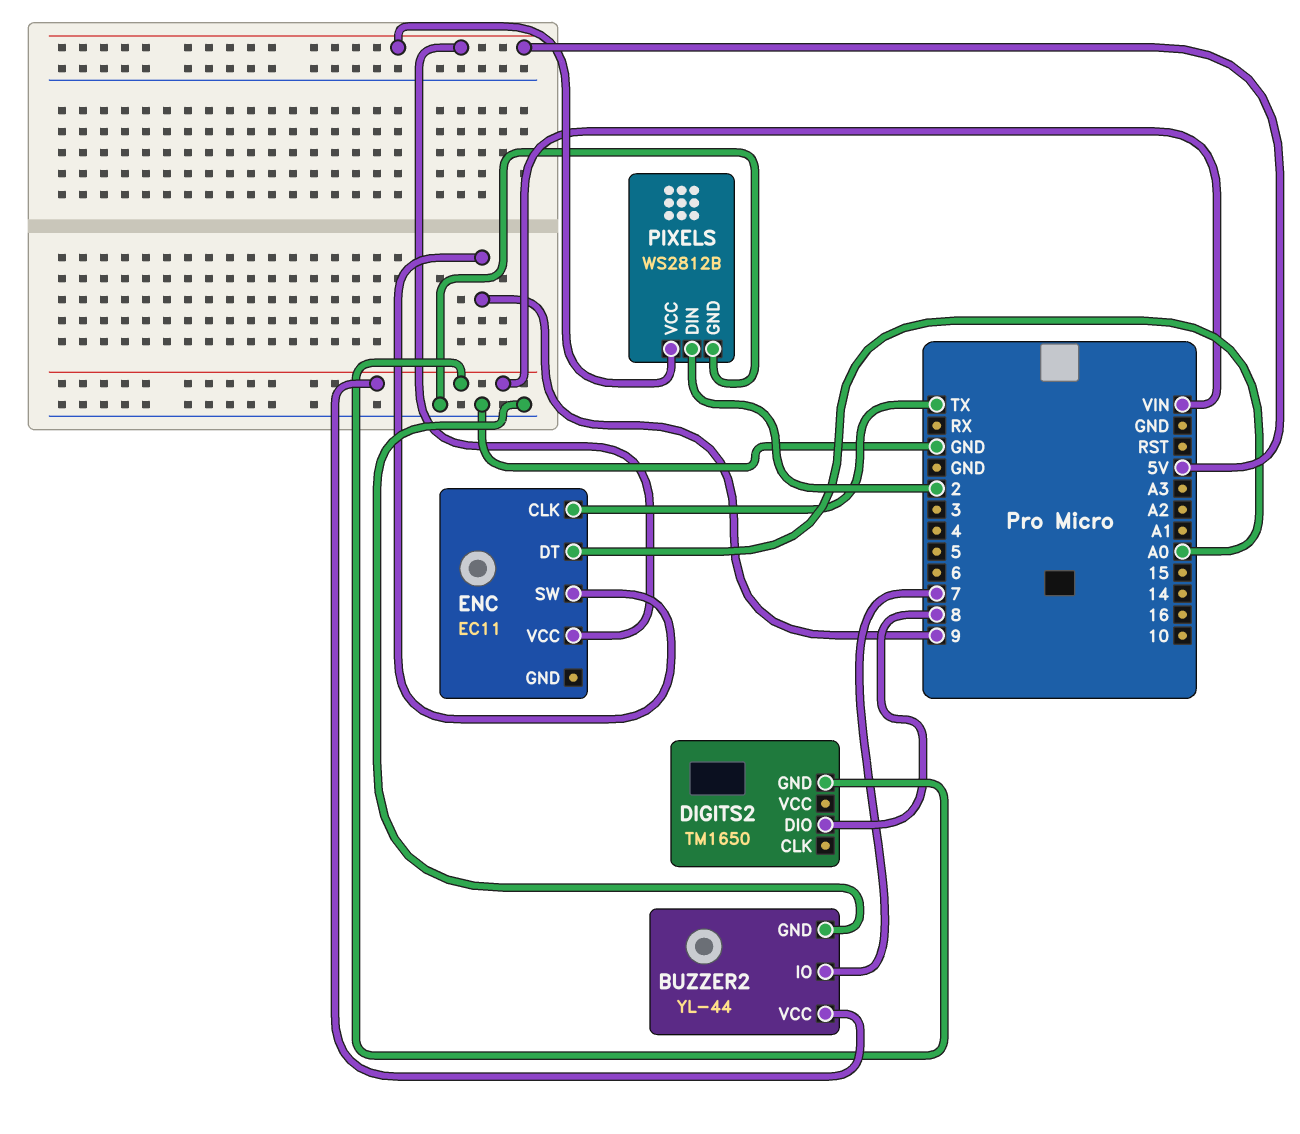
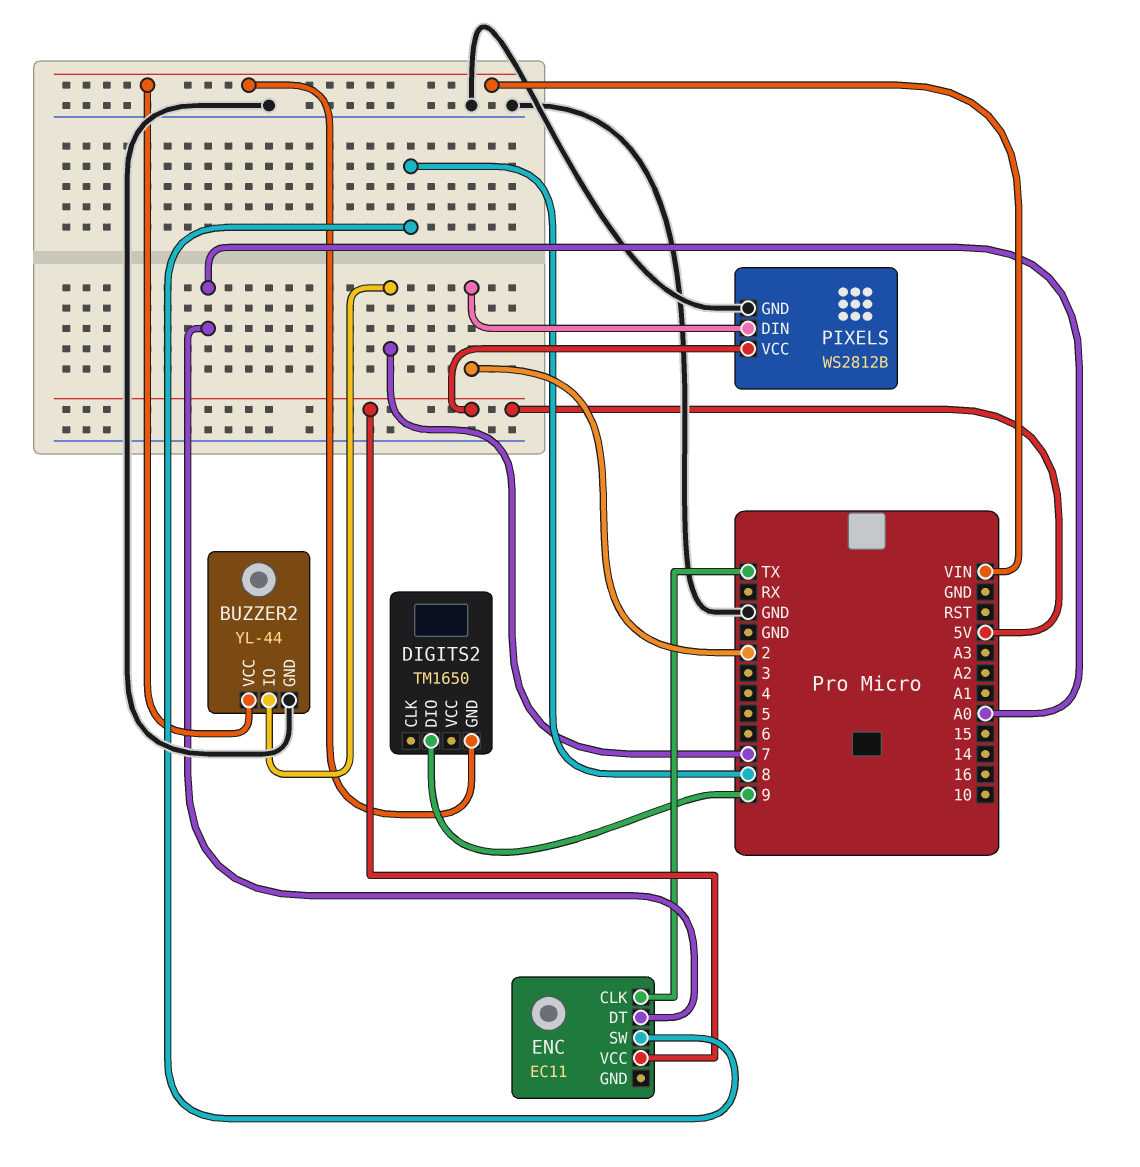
DIGITS2 pin DIO: 8 -> 9
ENC pin SW: 9 -> 8

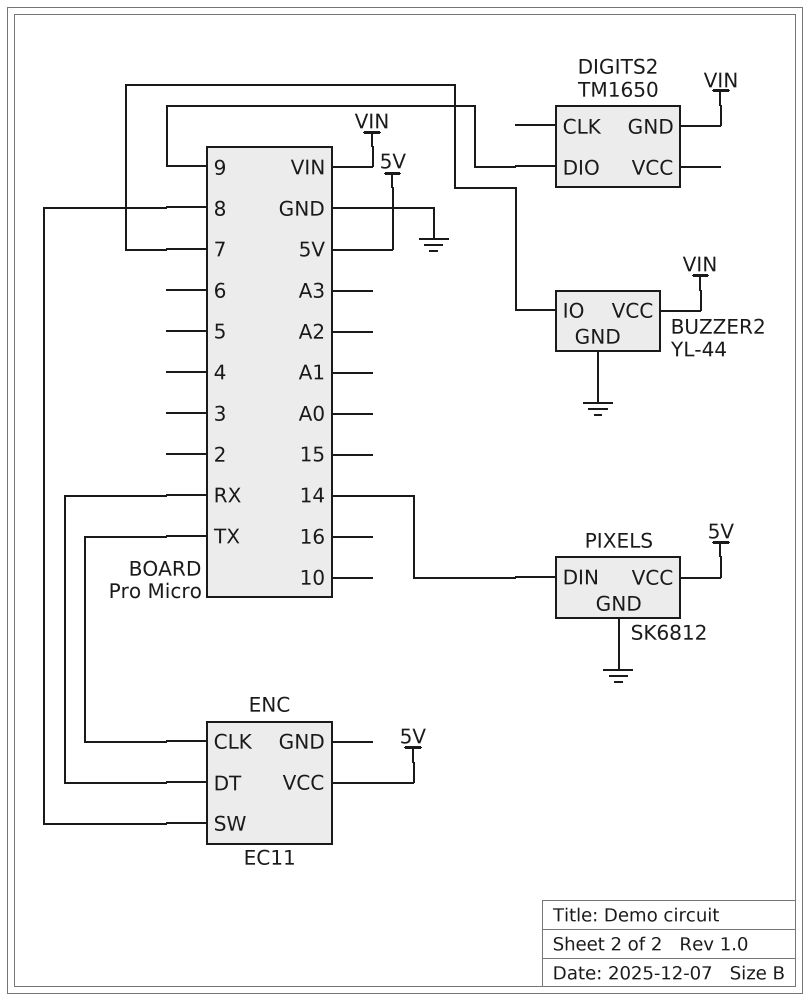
ENC pin DT: A0 -> RX
PIXELS: WS2812B -> SK6812
PIXELS pin DIN: 2 -> 14

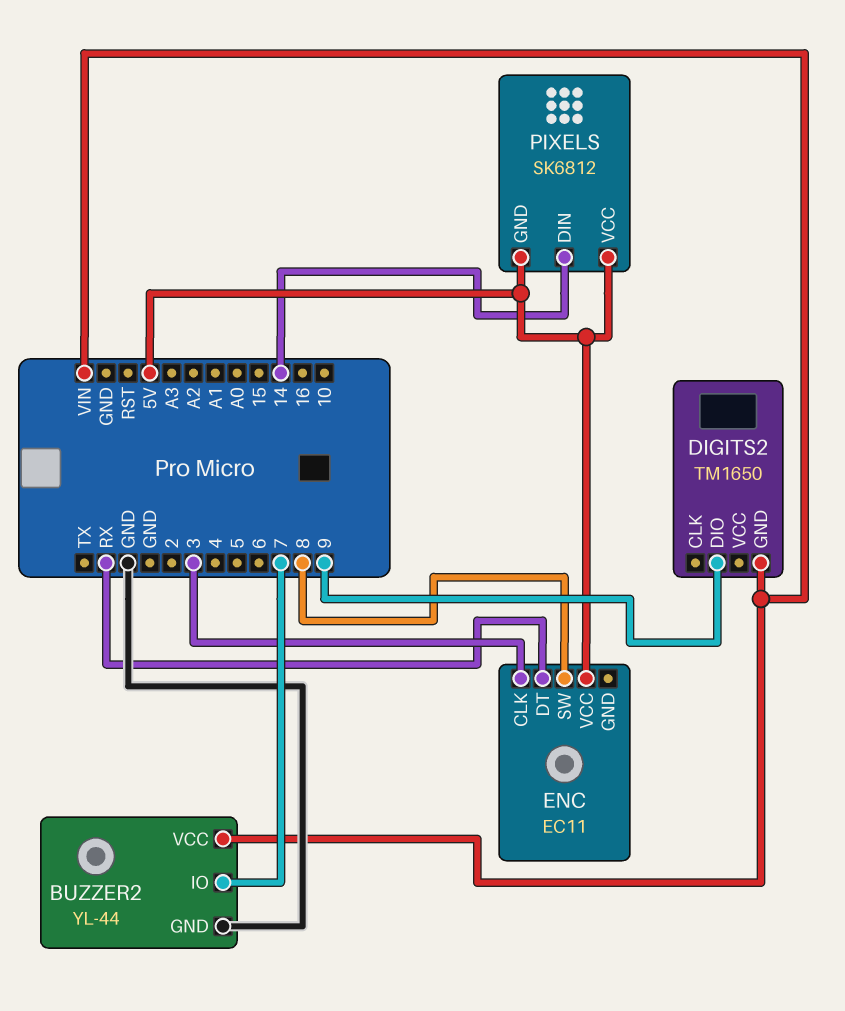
ENC pin CLK: TX -> 3
PIXELS pin GND: GND -> 5V

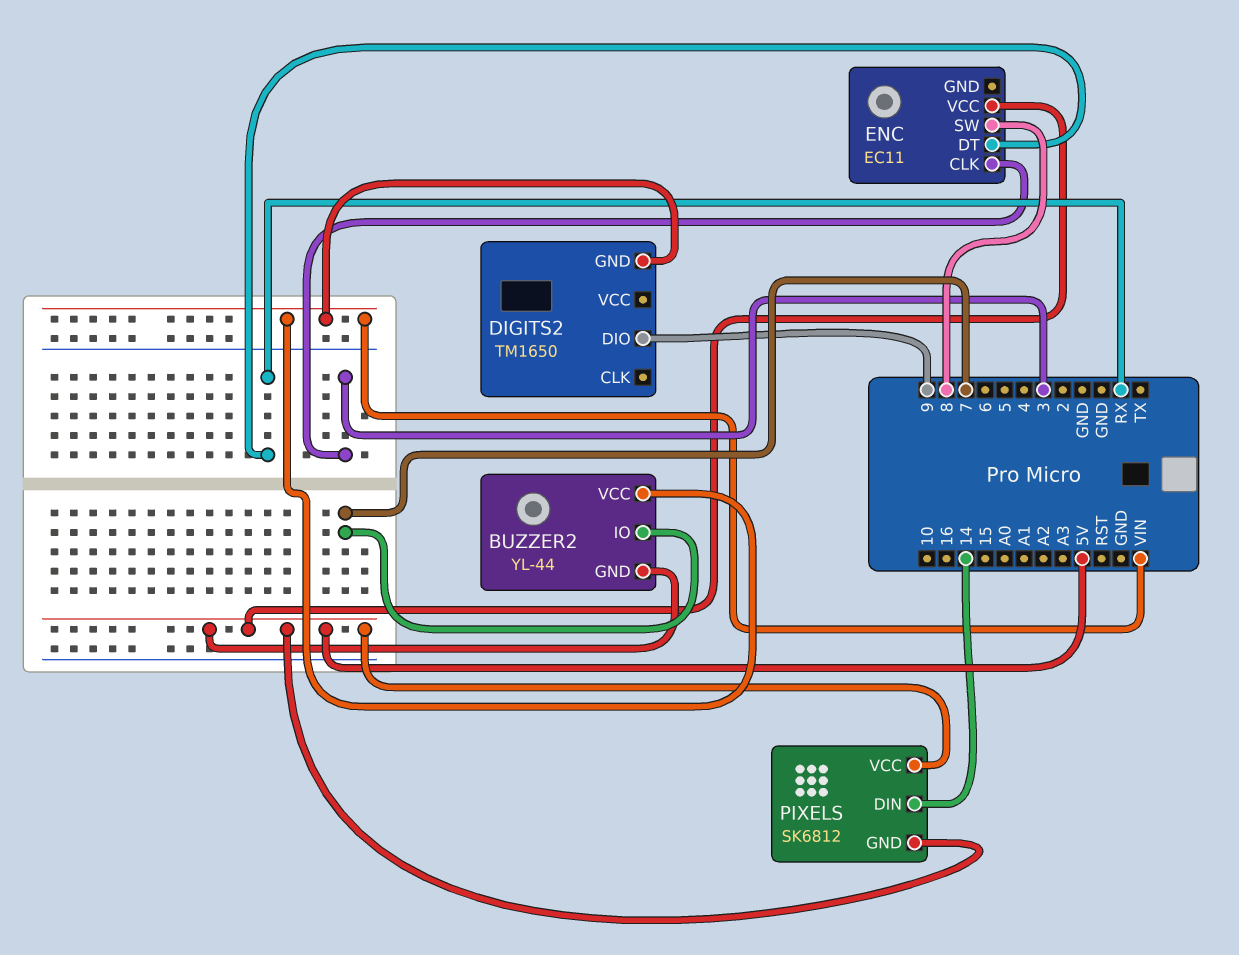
BUZZER2 pin GND: GND -> 5V

